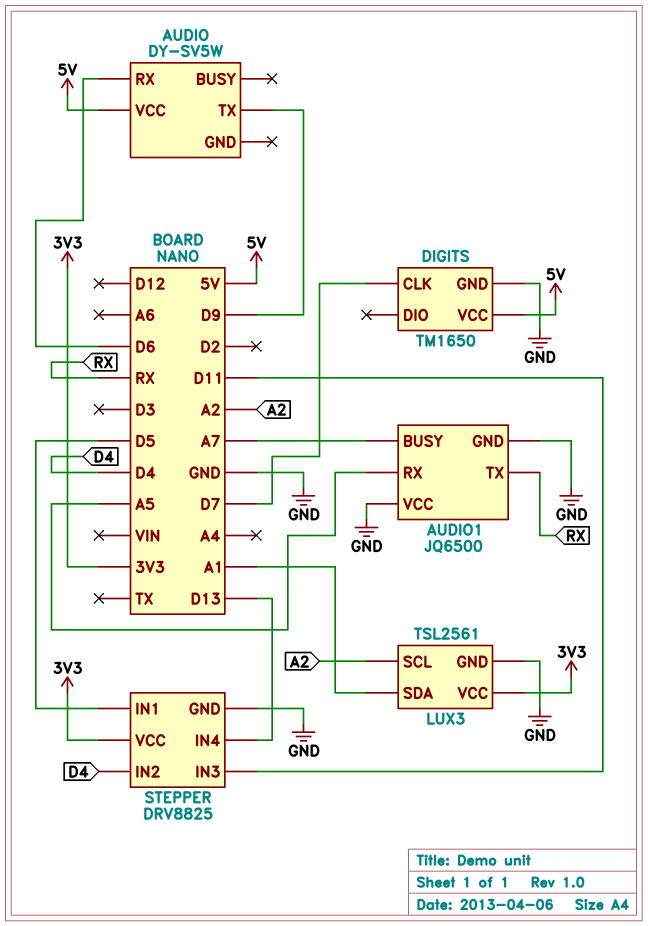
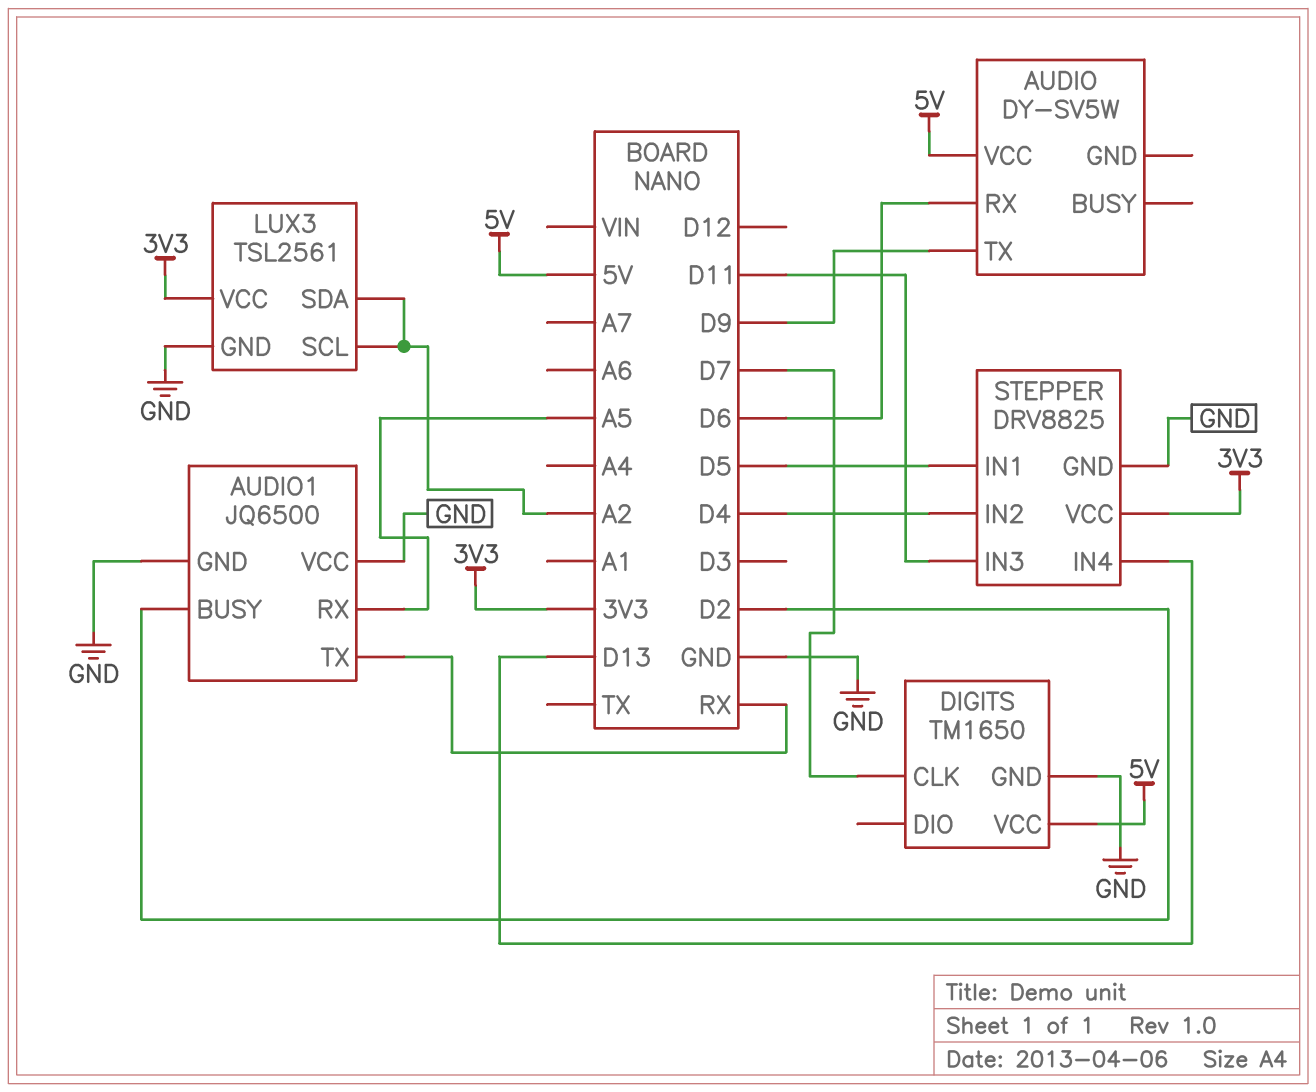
AUDIO1 pin BUSY: A7 -> D2
LUX3 pin SDA: A1 -> A2

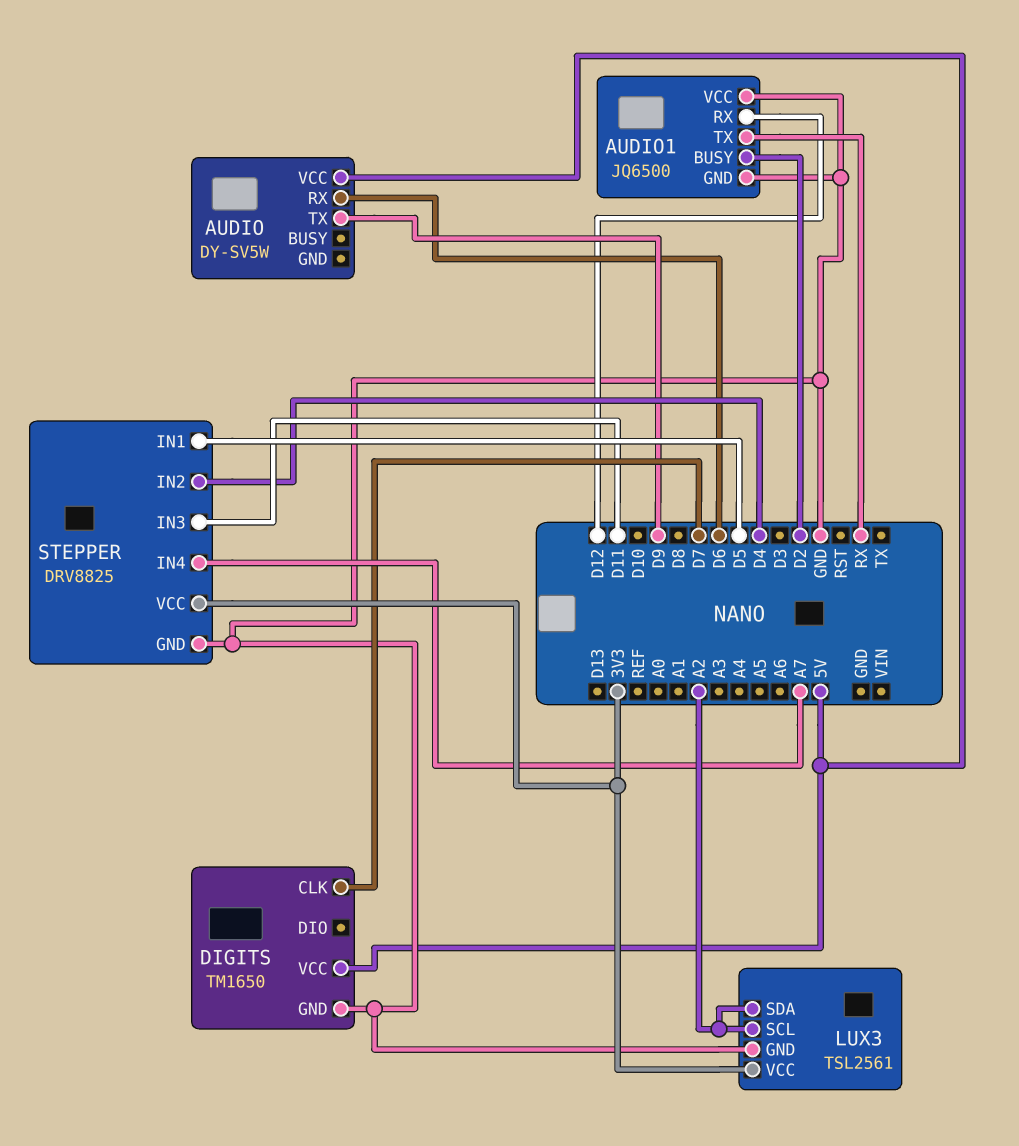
AUDIO1 pin RX: A5 -> D12
STEPPER pin IN4: D13 -> A7

